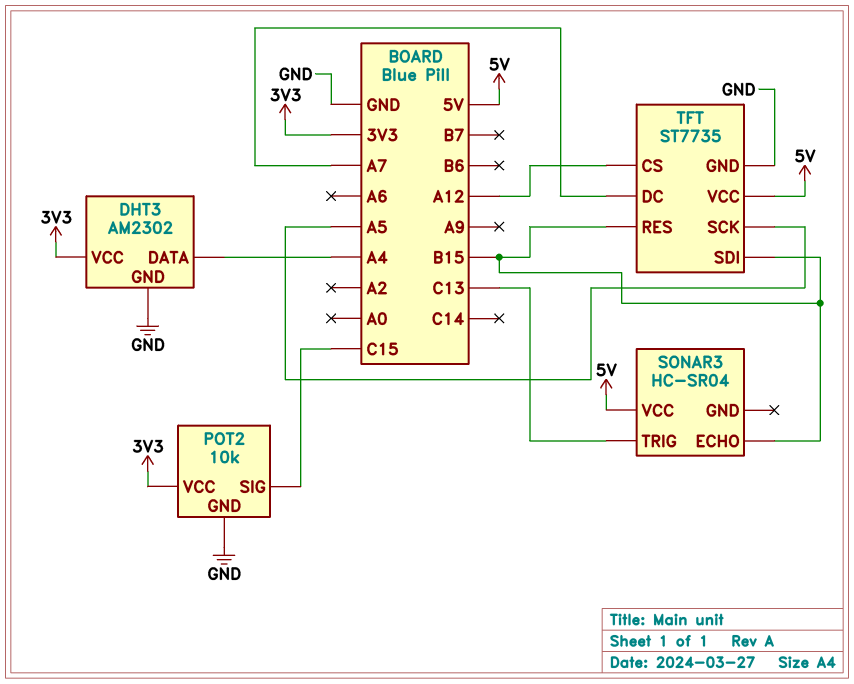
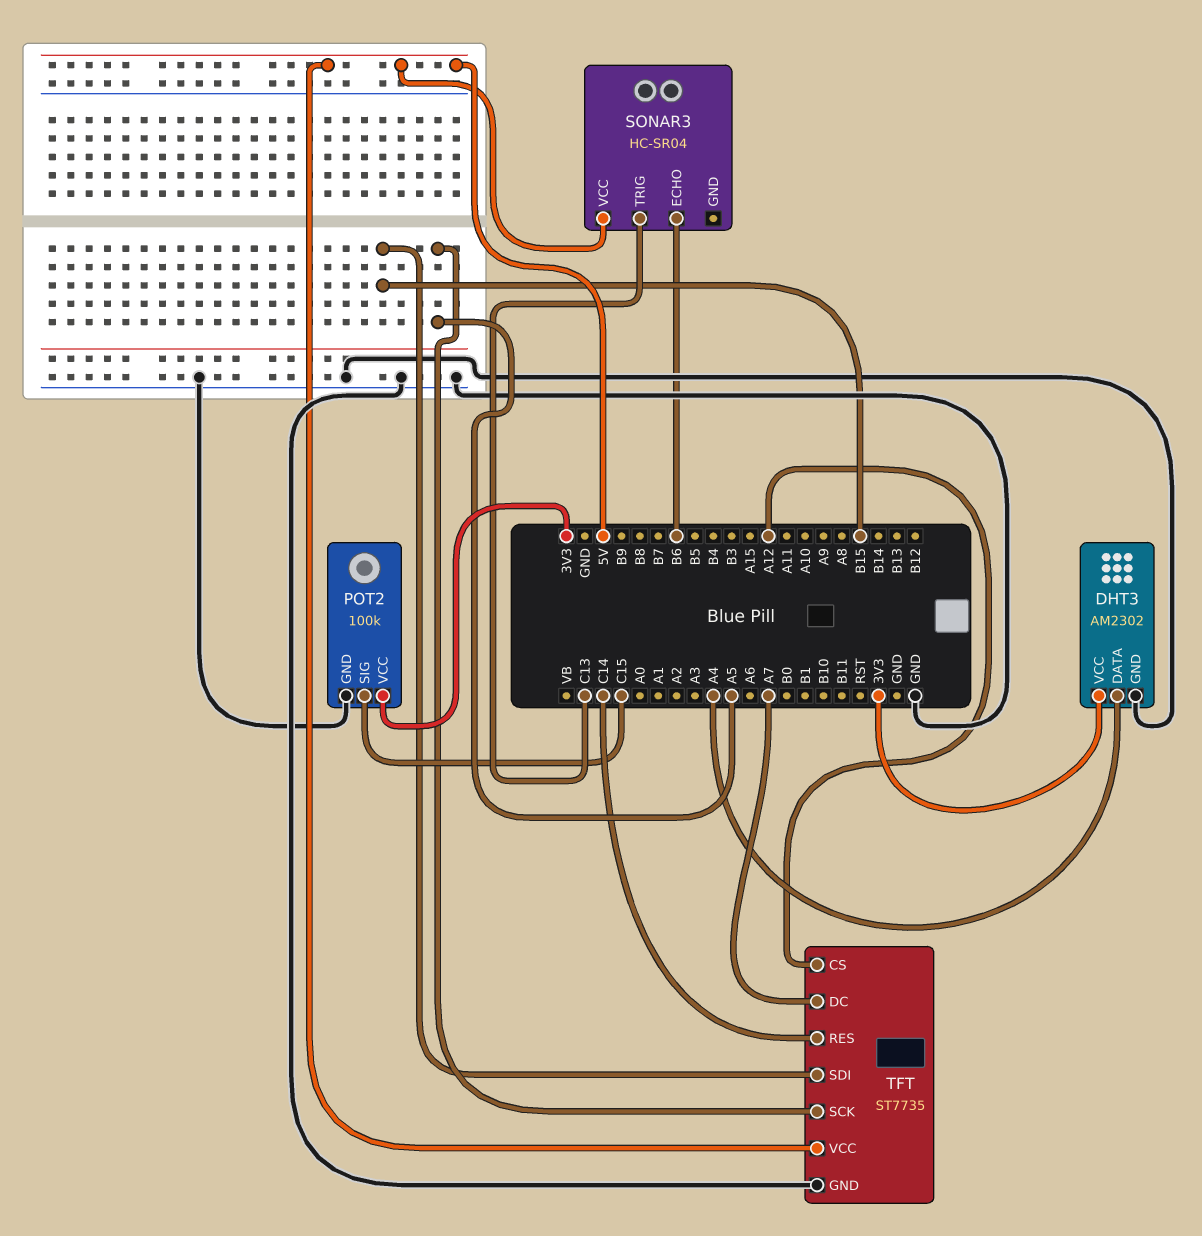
POT2: 10k -> 100k
SONAR3 pin ECHO: B15 -> B6
TFT pin RES: B15 -> C14

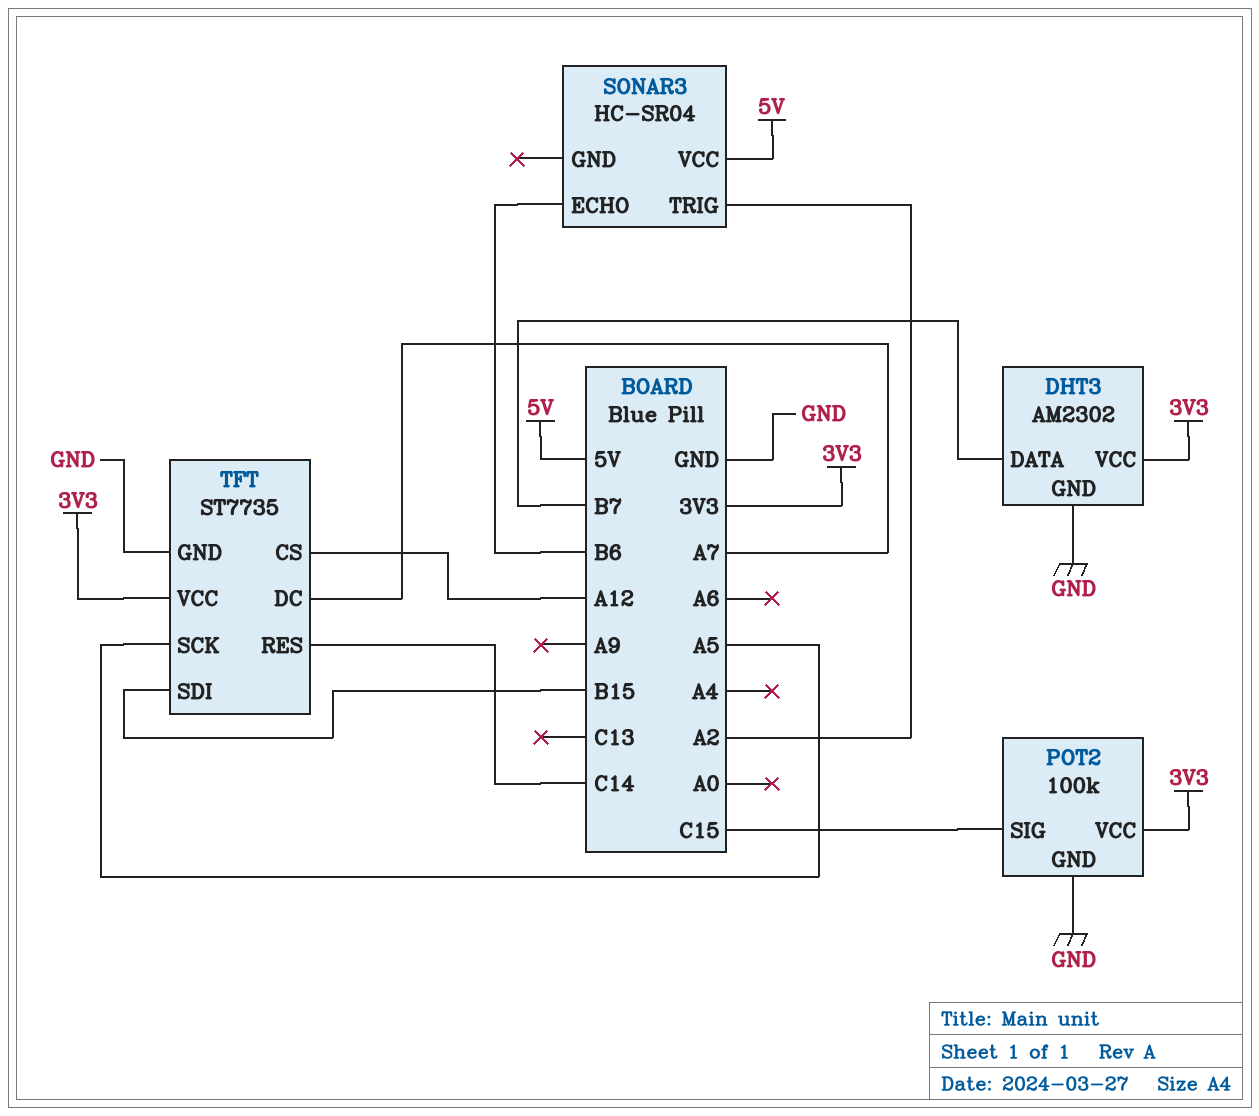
DHT3 pin DATA: A4 -> B7
SONAR3 pin TRIG: C13 -> A2
TFT pin VCC: 5V -> 3V3

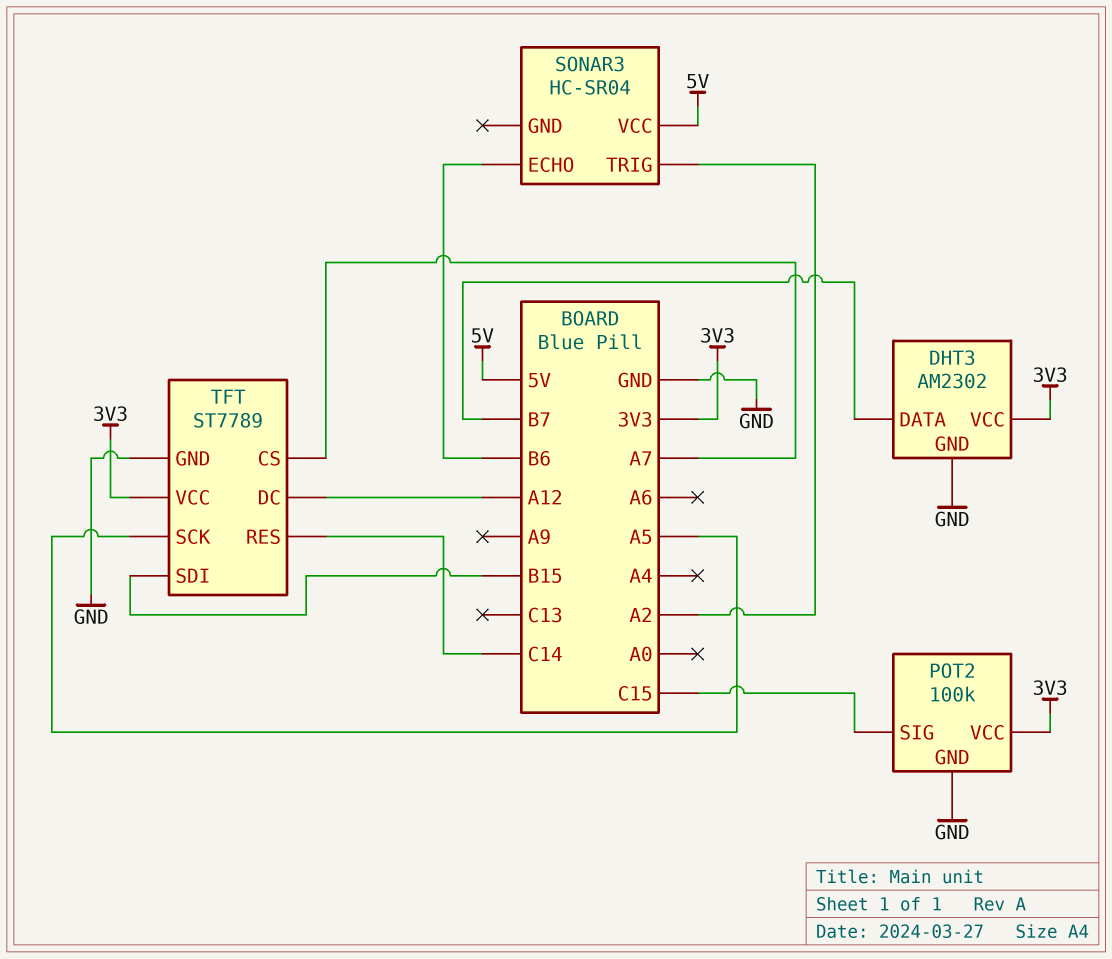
TFT: ST7735 -> ST7789
TFT pin CS: A12 -> A7
TFT pin DC: A7 -> A12

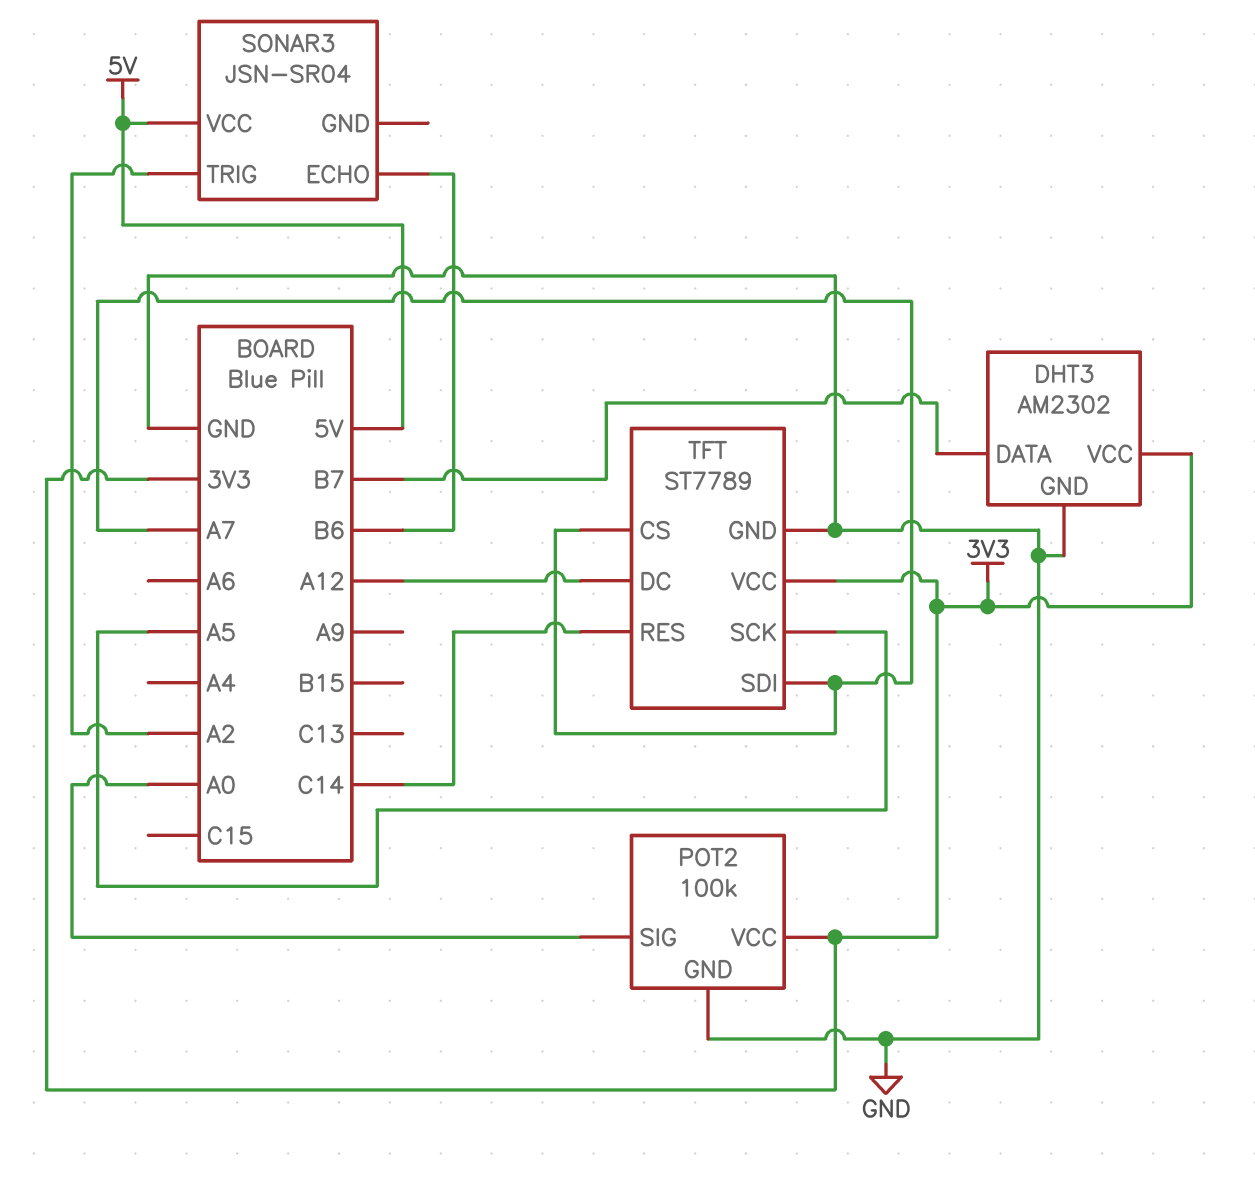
POT2 pin SIG: C15 -> A0
SONAR3: HC-SR04 -> JSN-SR04
TFT pin SDI: B15 -> A7

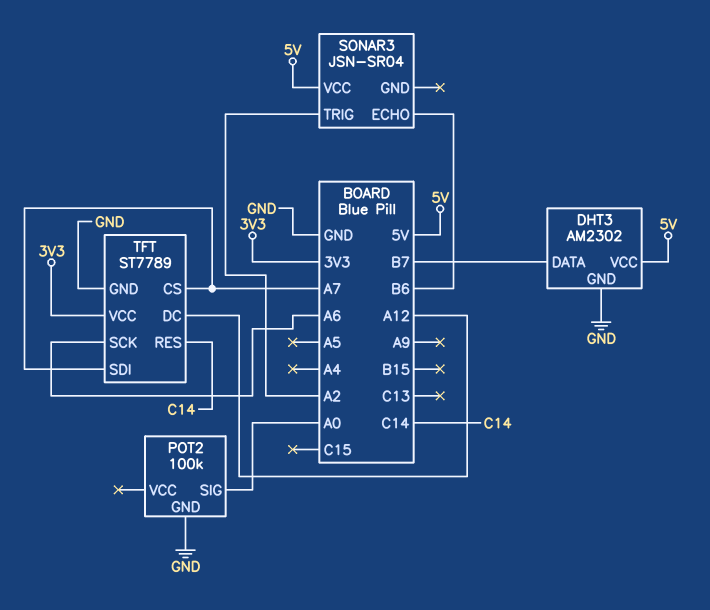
DHT3 pin VCC: 3V3 -> 5V
POT2 pin VCC: 3V3 -> none
TFT pin SCK: A5 -> A6

